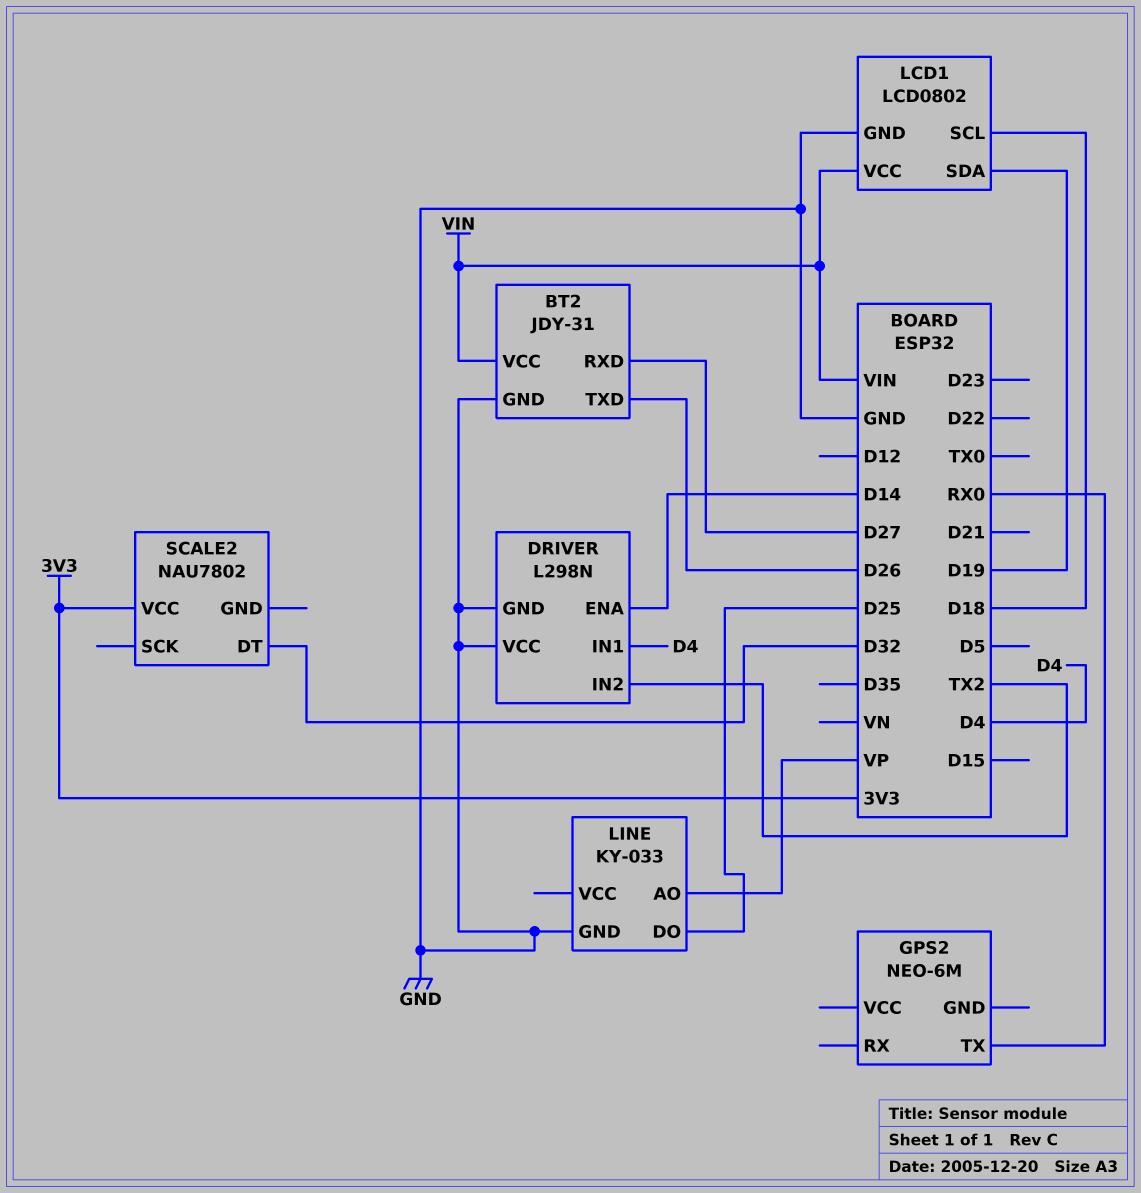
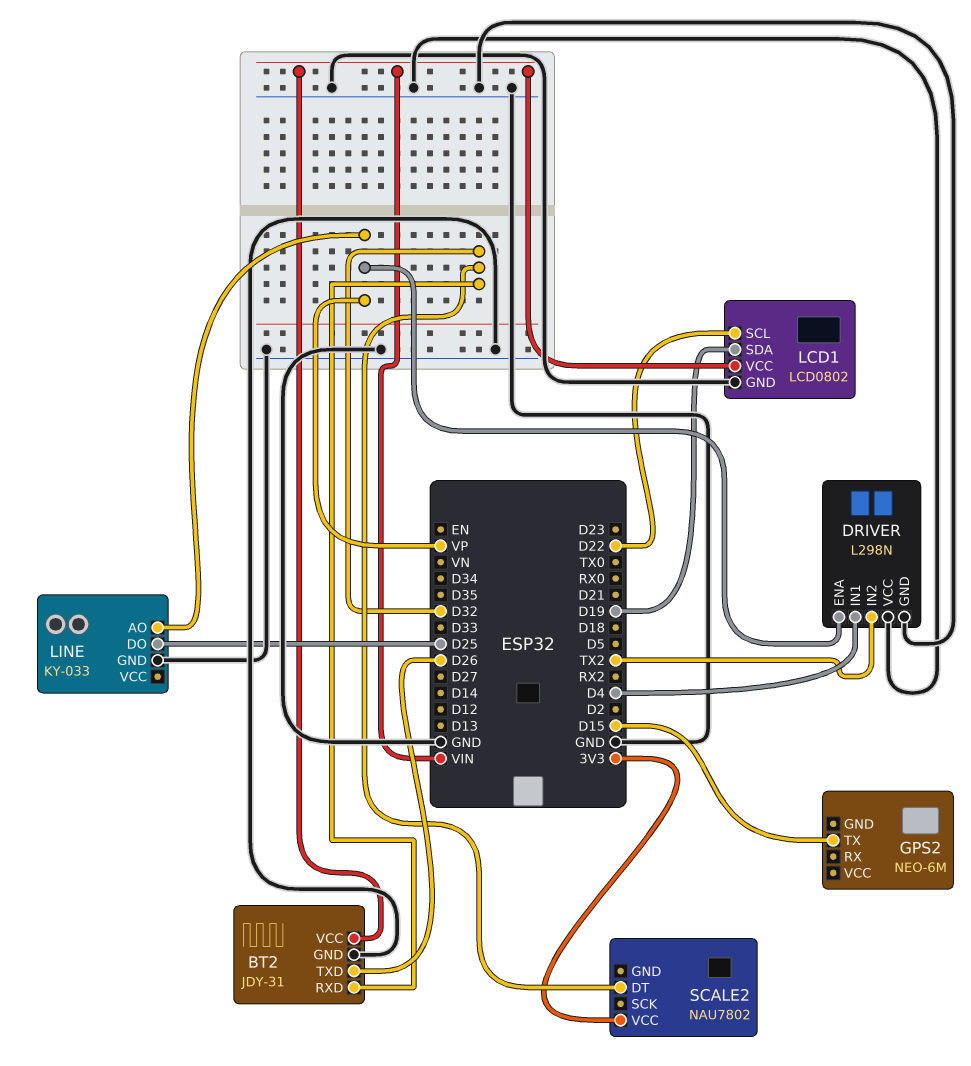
BT2 pin RXD: D27 -> D32
DRIVER pin ENA: D14 -> VP
GPS2 pin TX: RX0 -> D15
LCD1 pin SCL: D18 -> D22

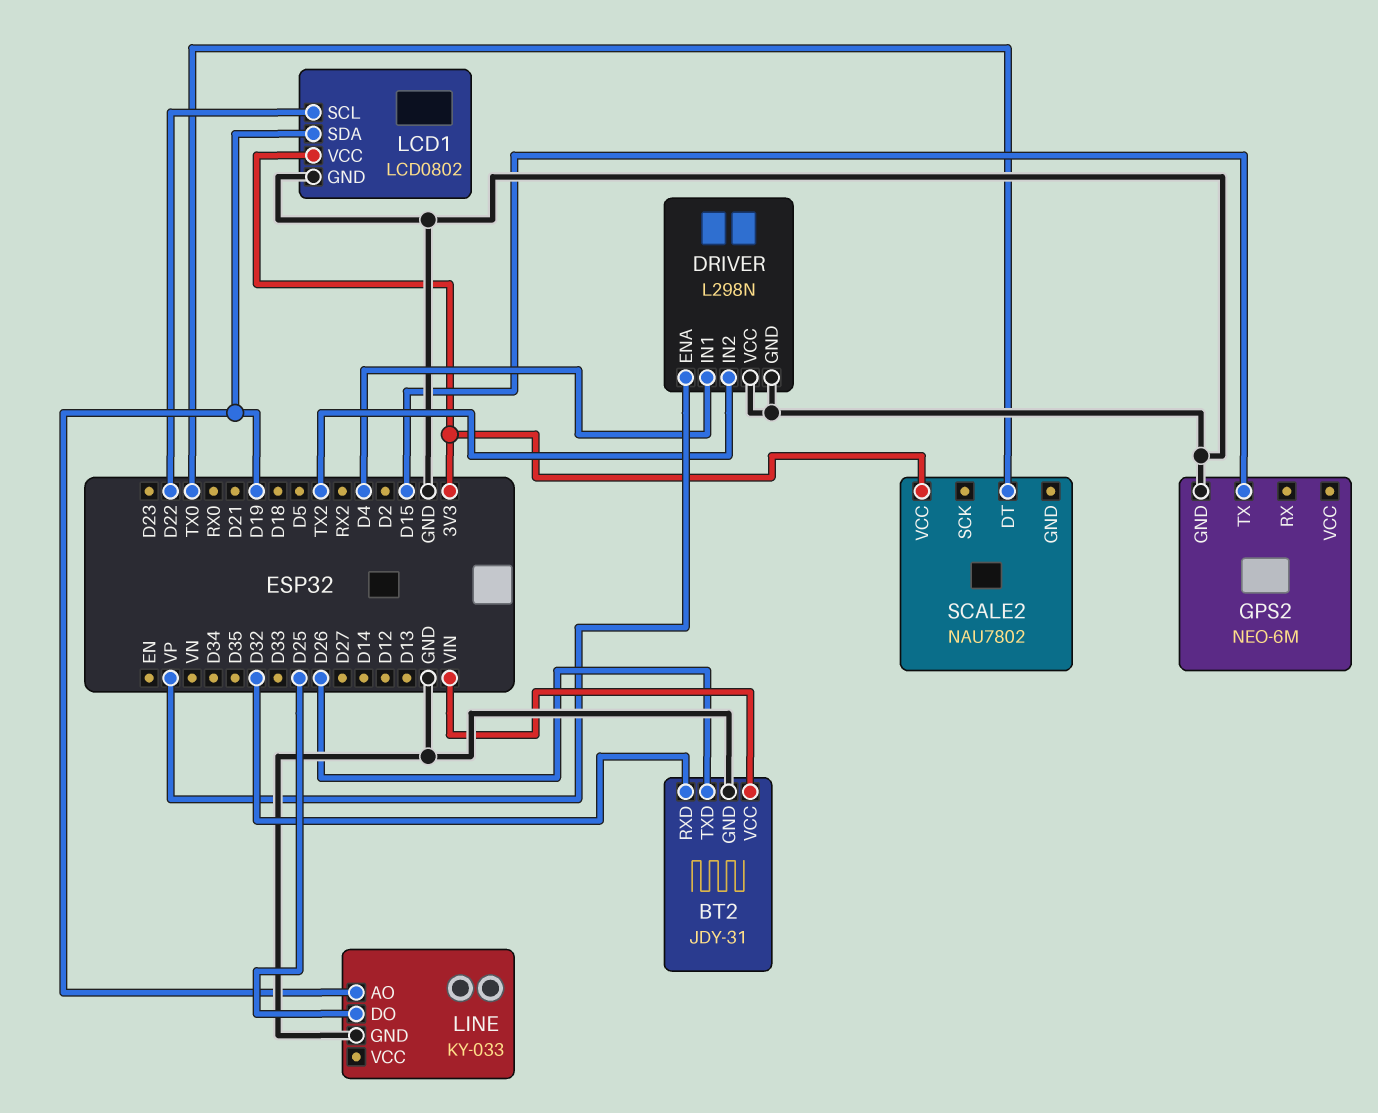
GPS2 pin GND: none -> GND
LCD1 pin VCC: VIN -> 3V3
LINE pin AO: VP -> D19
SCALE2 pin DT: D32 -> TX0

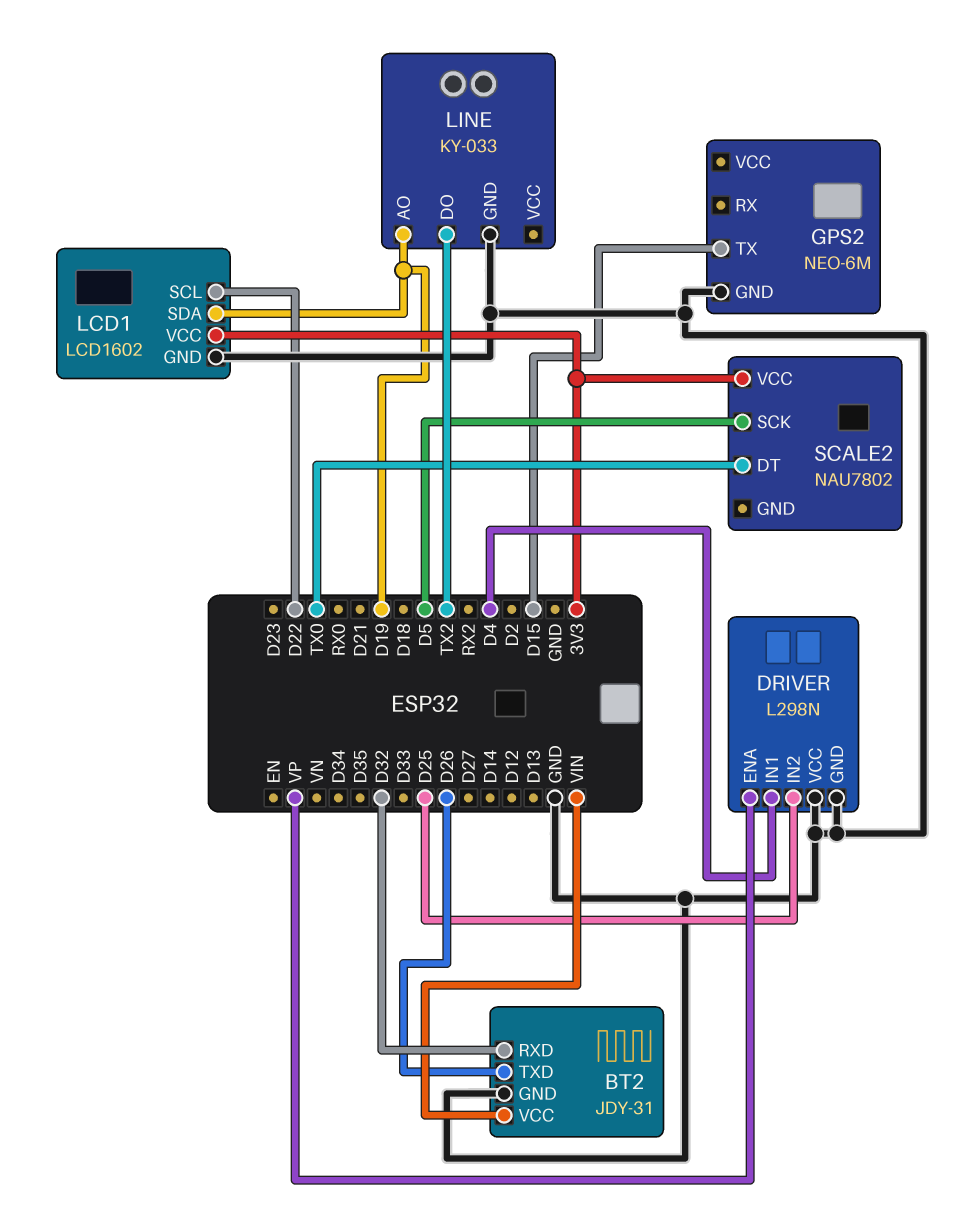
DRIVER pin IN2: TX2 -> D25
LCD1: LCD0802 -> LCD1602
LINE pin DO: D25 -> TX2
SCALE2 pin SCK: none -> D5

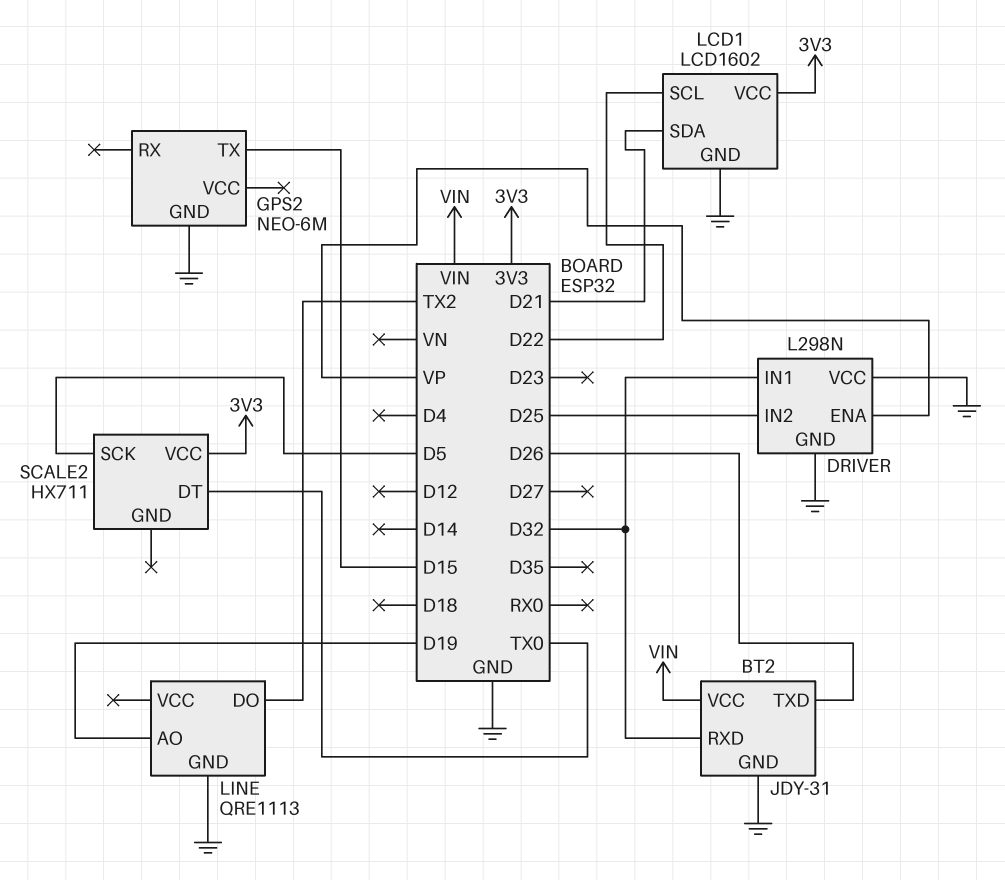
DRIVER pin IN1: D4 -> D32
LCD1 pin SDA: D19 -> D21
LINE: KY-033 -> QRE1113
SCALE2: NAU7802 -> HX711

